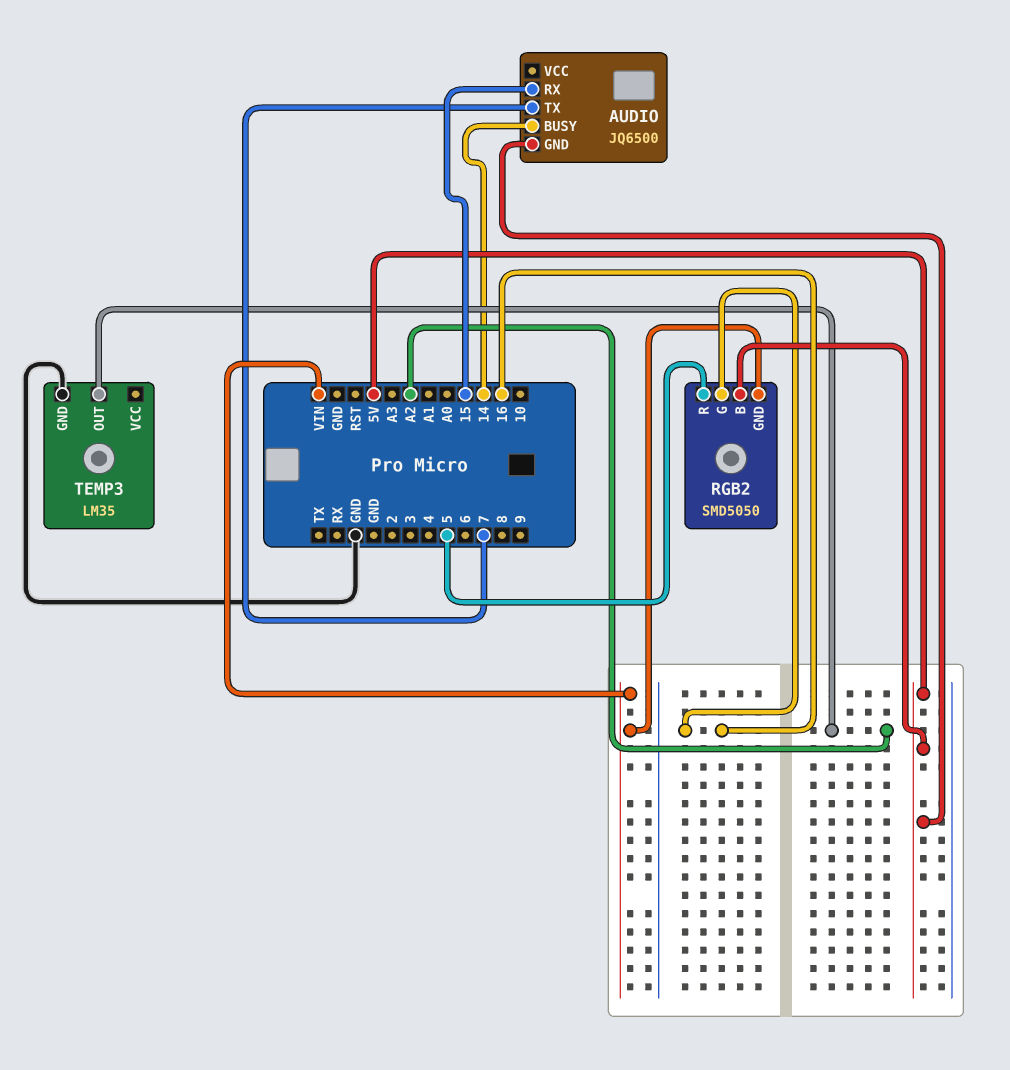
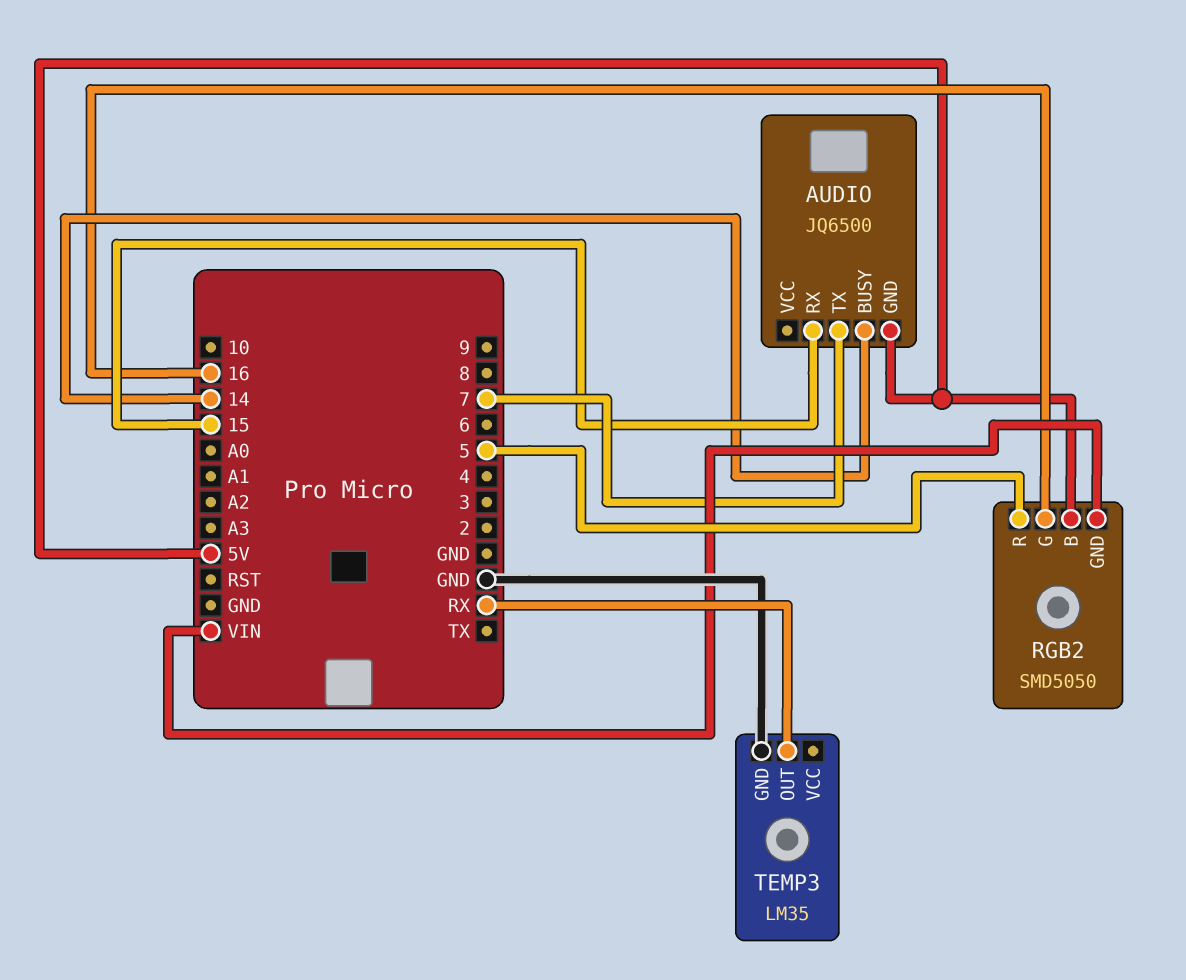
TEMP3 pin OUT: A2 -> RX

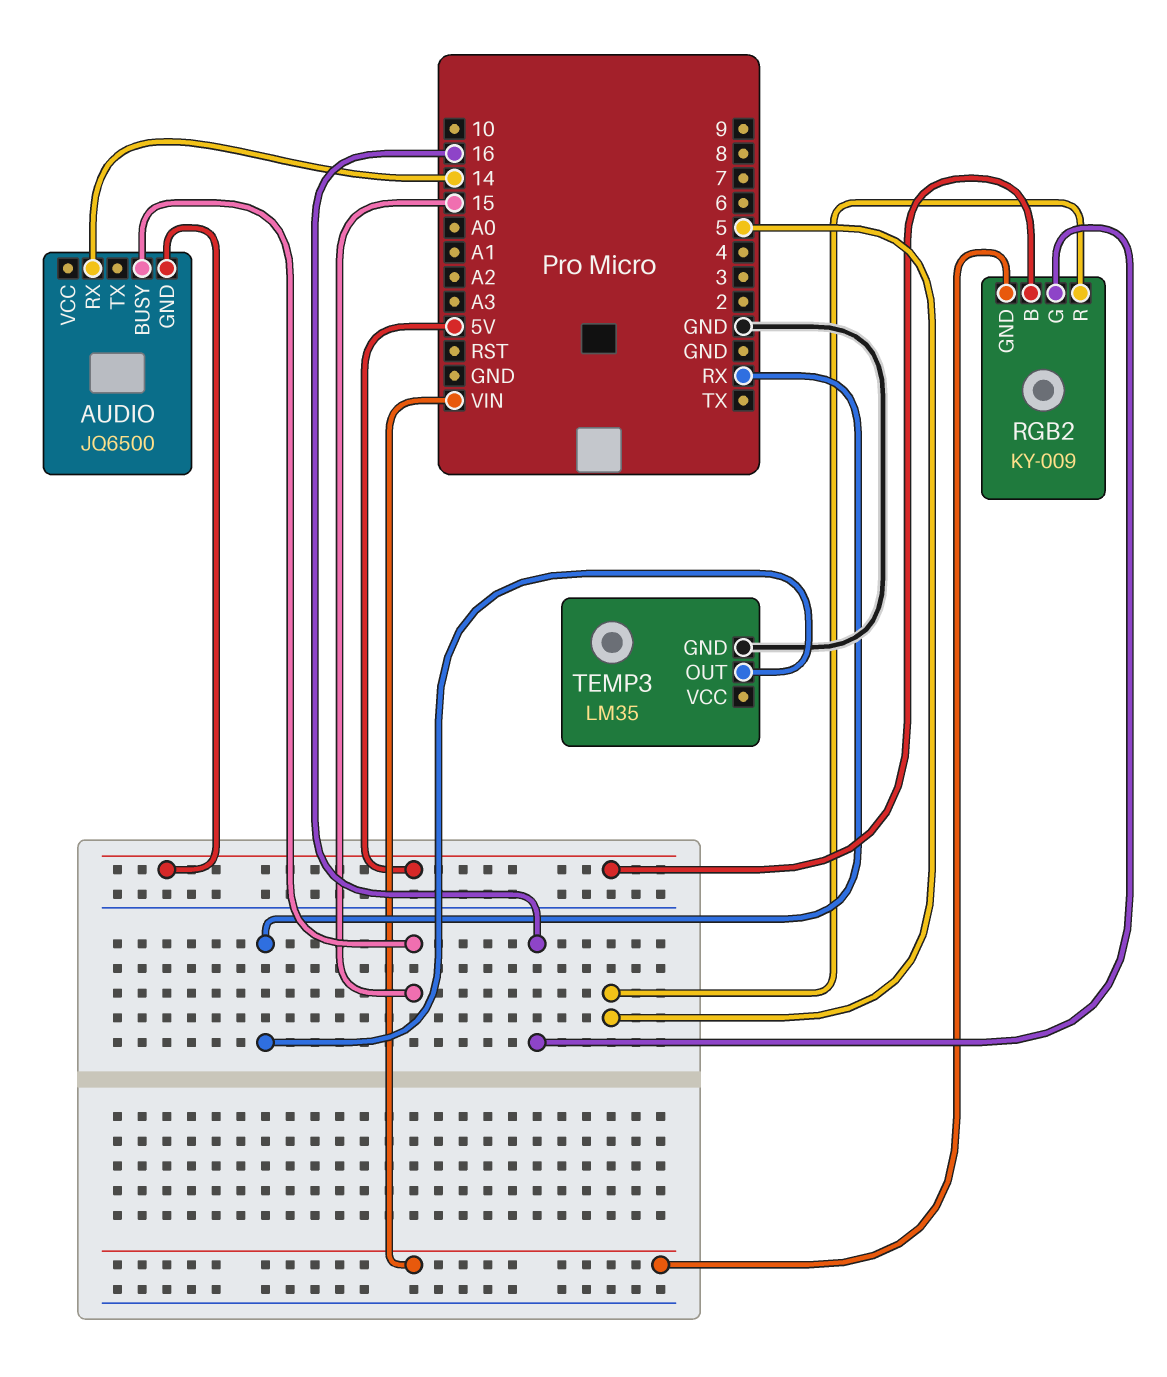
AUDIO pin BUSY: 14 -> 15
AUDIO pin RX: 15 -> 14
AUDIO pin TX: 7 -> none
RGB2: SMD5050 -> KY-009

